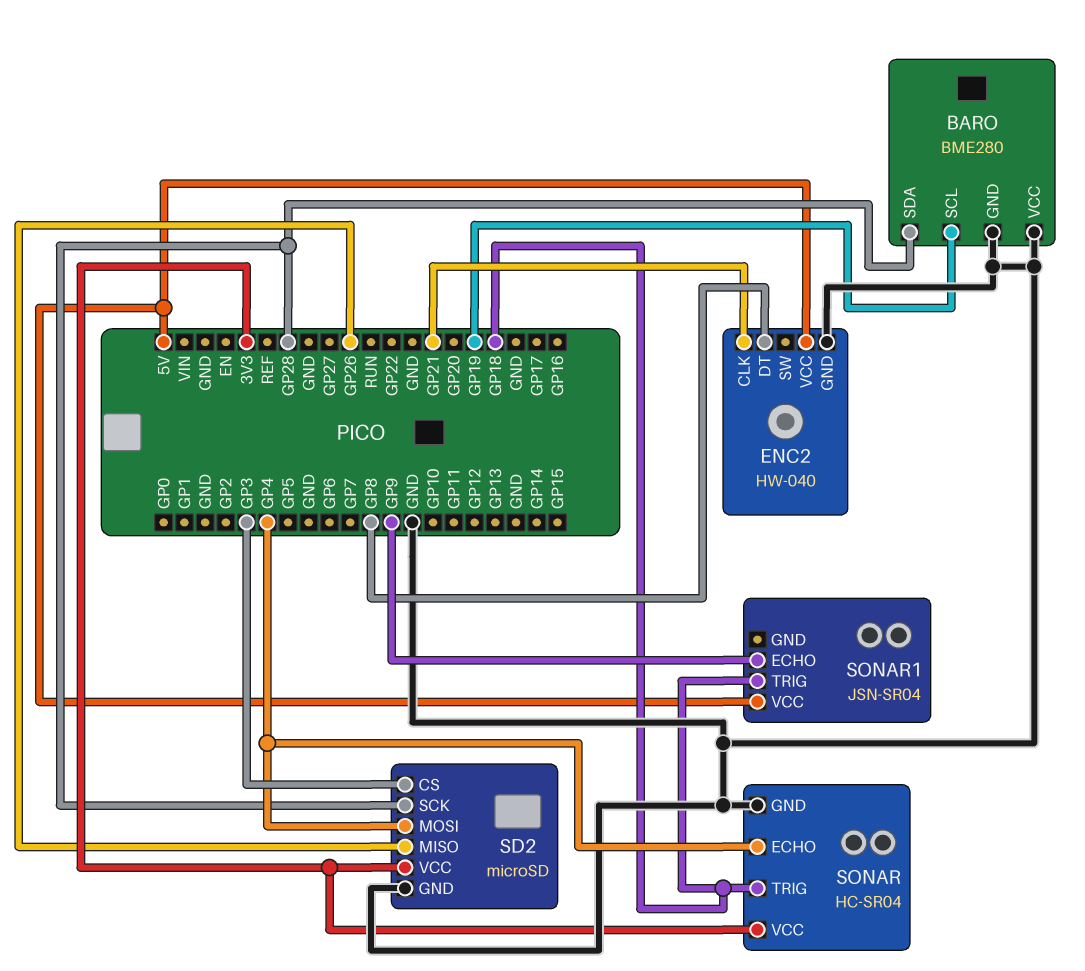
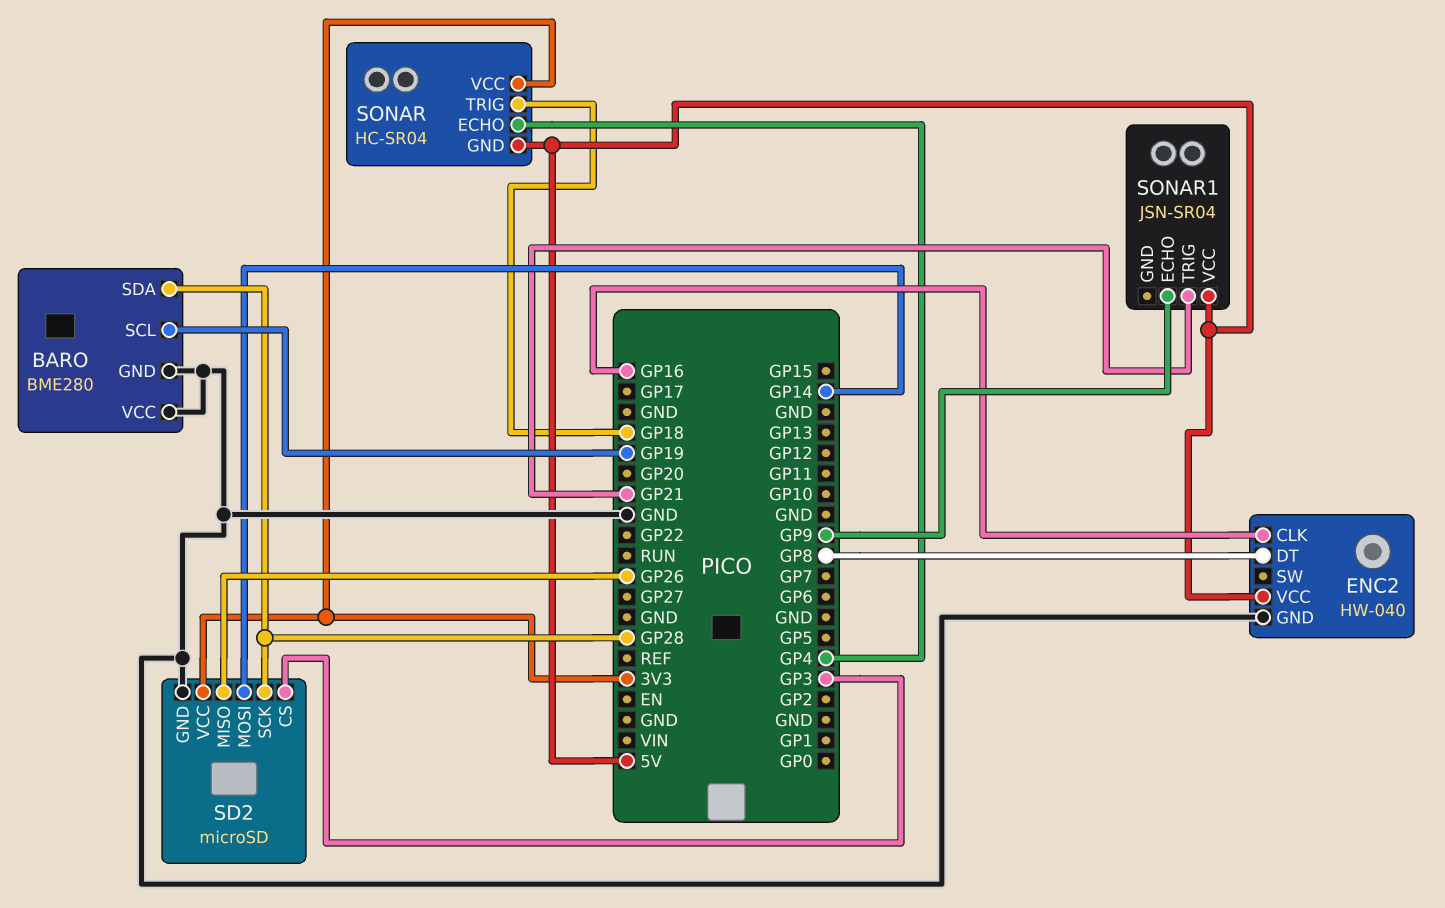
ENC2 pin CLK: GP21 -> GP16
SD2 pin MOSI: GP4 -> GP14
SONAR pin GND: GND -> 5V
SONAR1 pin TRIG: GP18 -> GP21

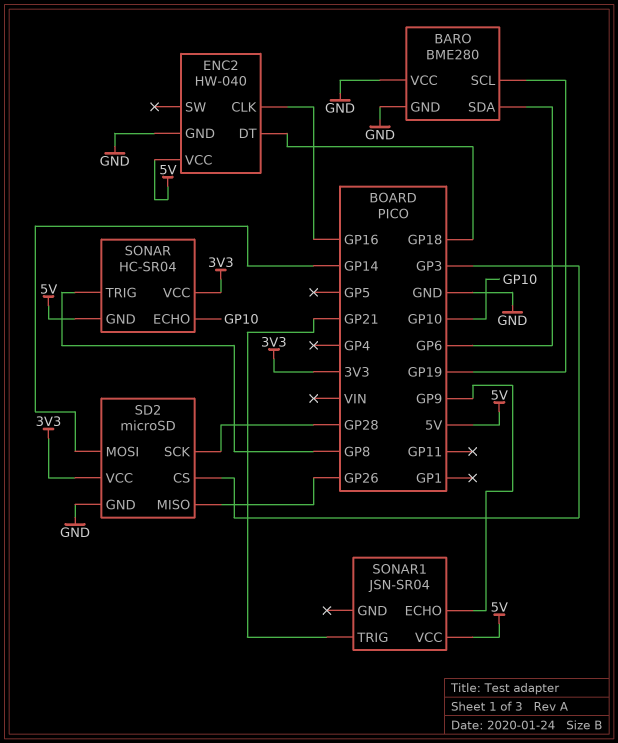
BARO pin SDA: GP28 -> GP6
ENC2 pin DT: GP8 -> GP18
SONAR pin ECHO: GP4 -> GP10
SONAR pin TRIG: GP18 -> GP8

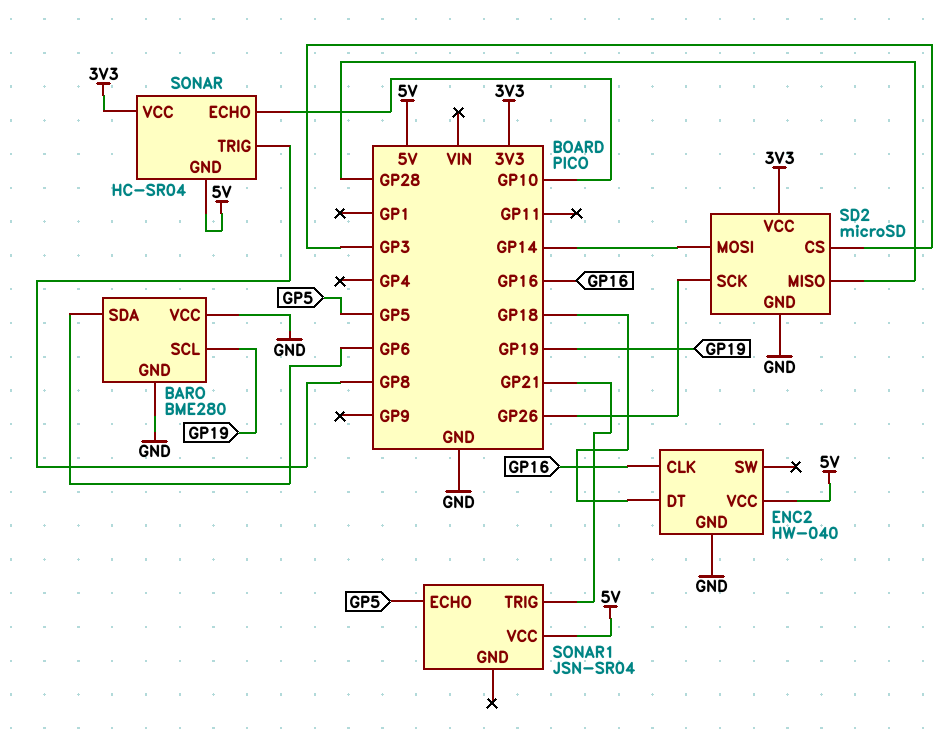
SD2 pin MISO: GP26 -> GP28
SD2 pin SCK: GP28 -> GP26
SONAR1 pin ECHO: GP9 -> GP5

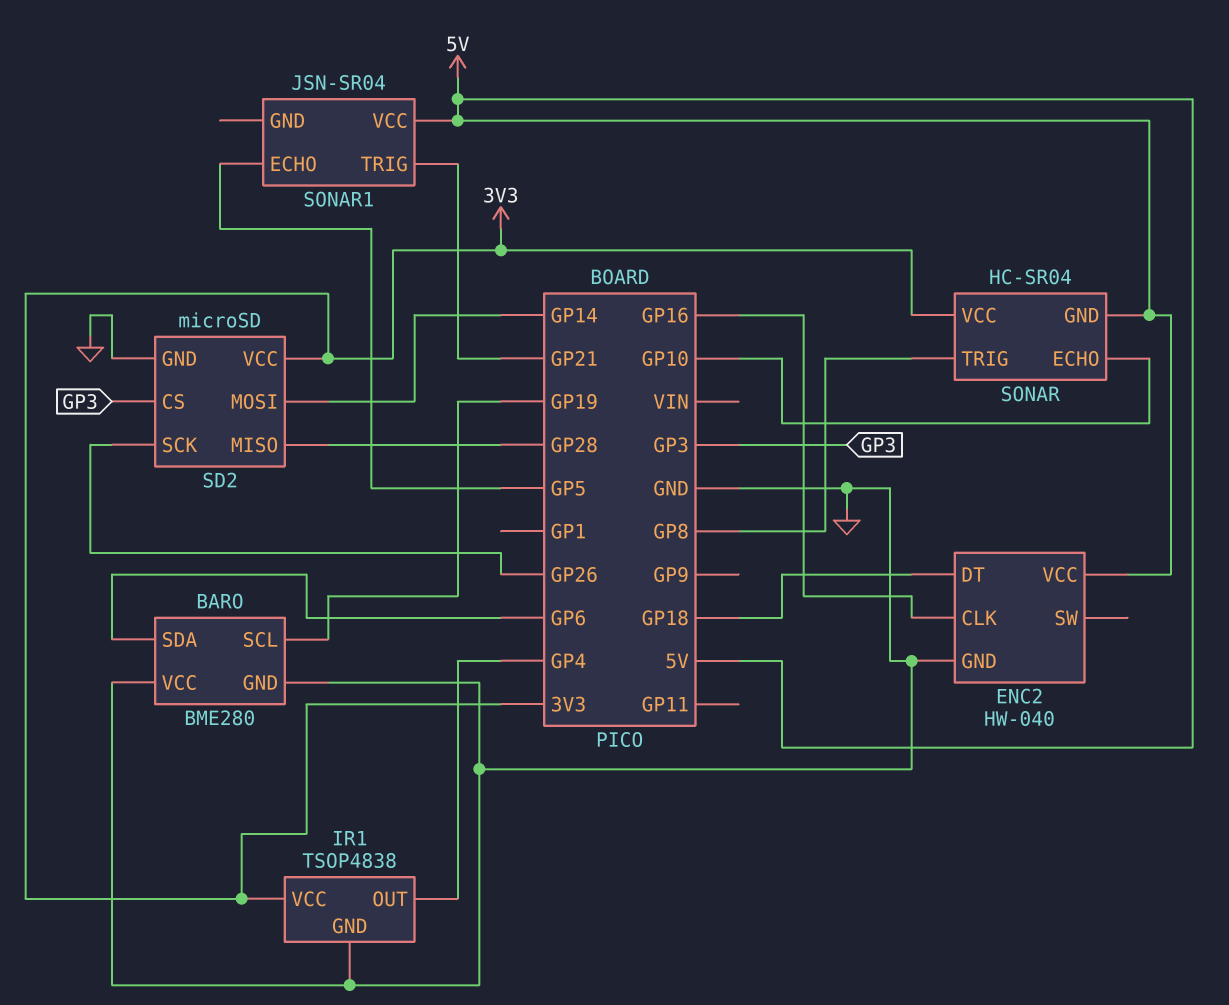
IR1: none -> TSOP4838
IR1 pin GND: none -> GND
IR1 pin OUT: none -> GP4
IR1 pin VCC: none -> 3V3

